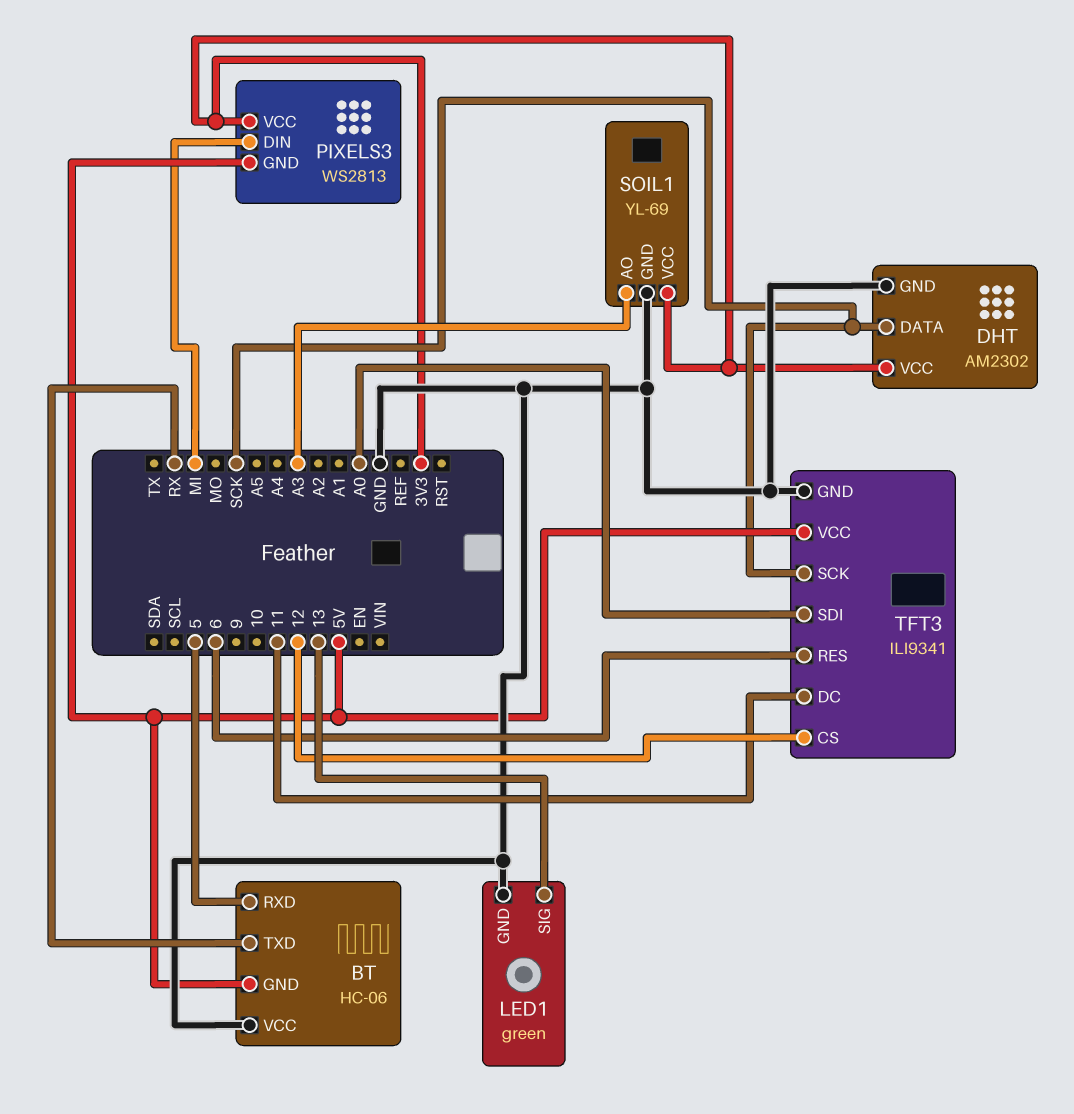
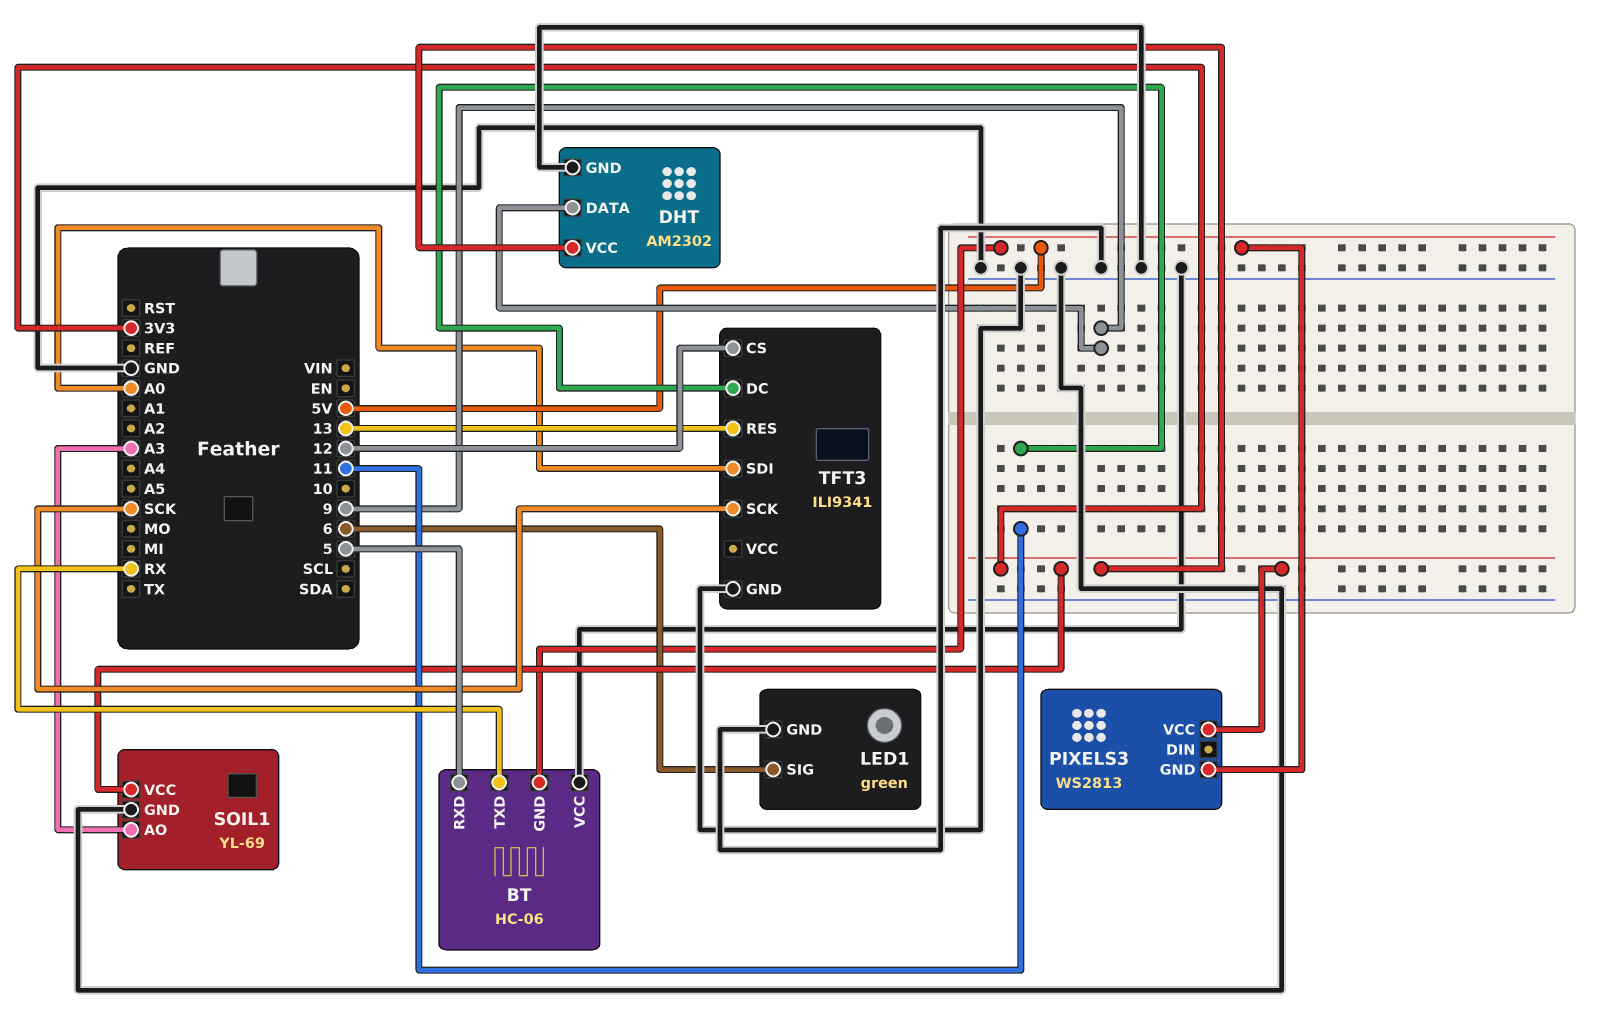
DHT pin DATA: SCK -> 9
LED1 pin SIG: 13 -> 6
PIXELS3 pin DIN: MI -> none
TFT3 pin RES: 6 -> 13
TFT3 pin VCC: 5V -> none

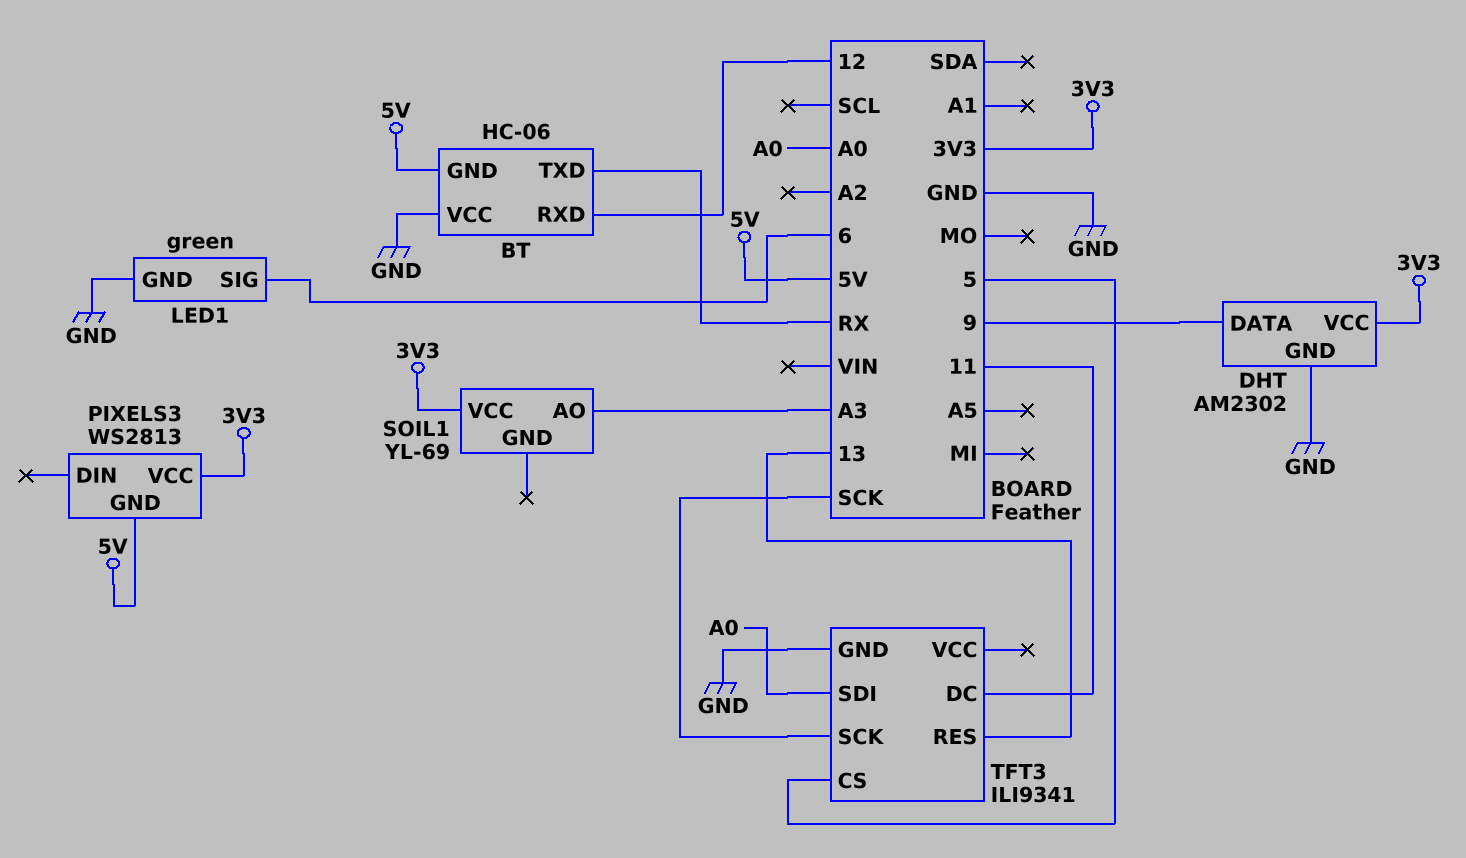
BT pin RXD: 5 -> 12
SOIL1 pin GND: GND -> none
TFT3 pin CS: 12 -> 5

